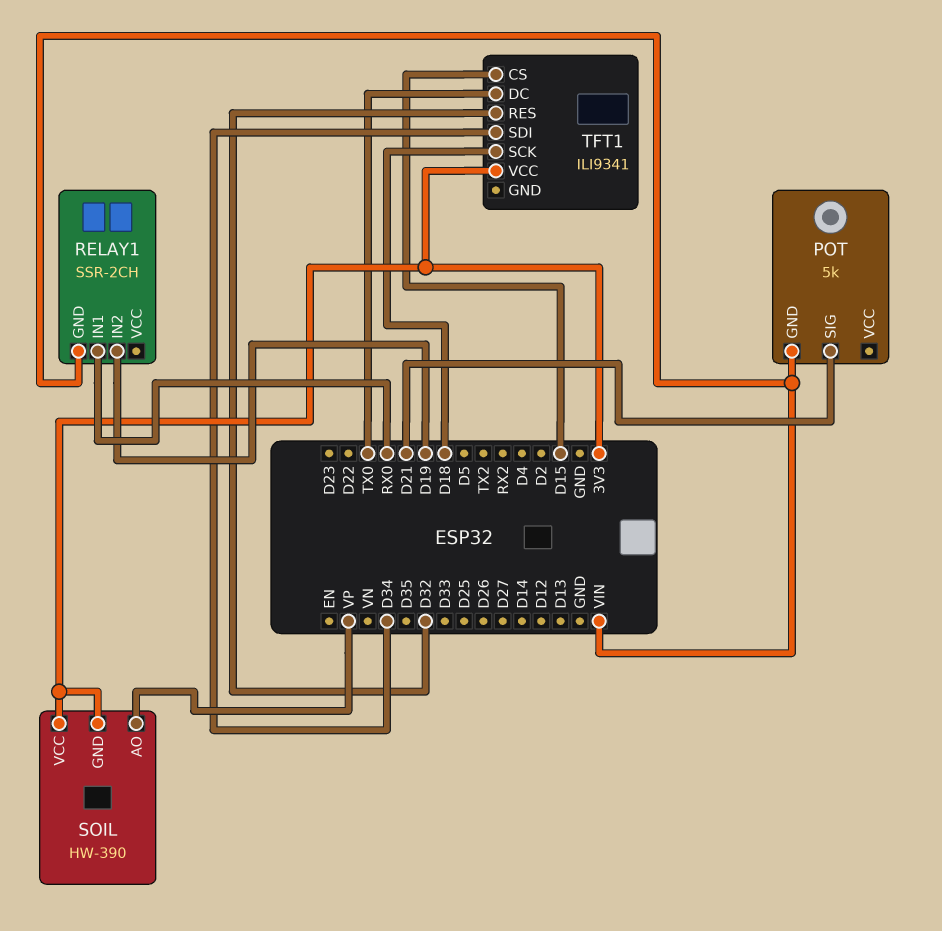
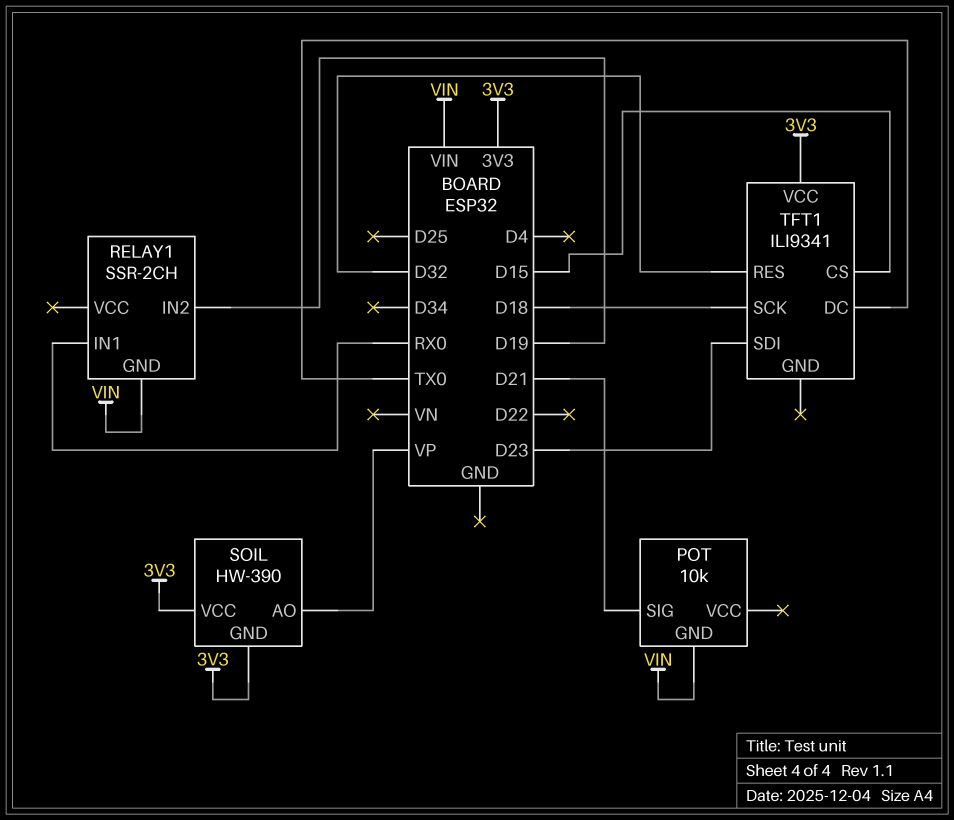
POT: 5k -> 10k
TFT1 pin SDI: D34 -> D23

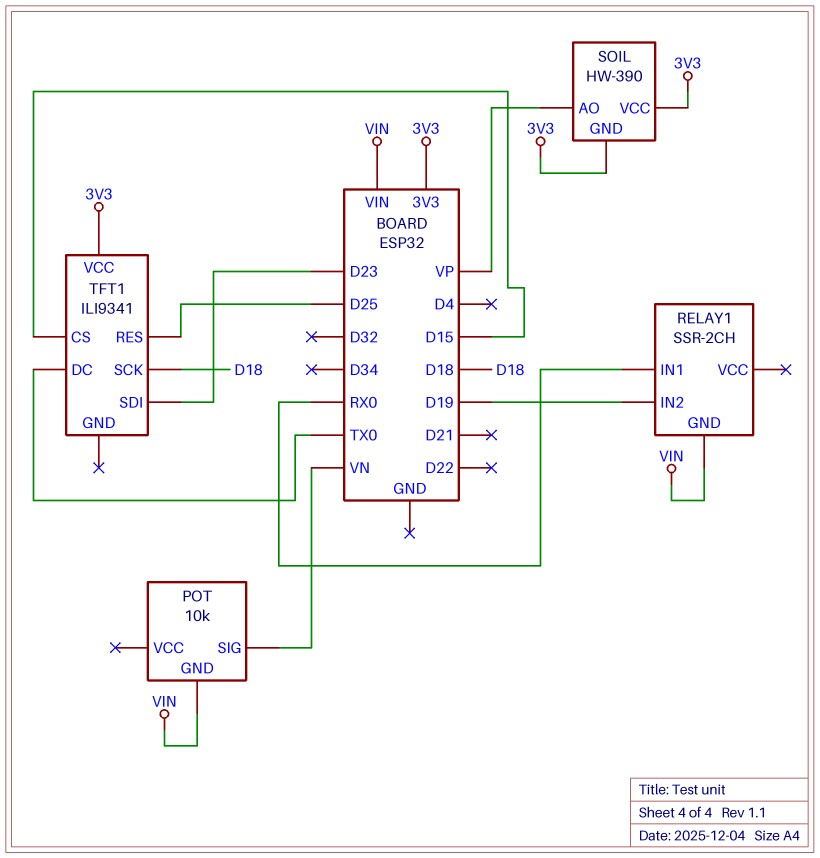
POT pin SIG: D21 -> VN
TFT1 pin RES: D32 -> D25

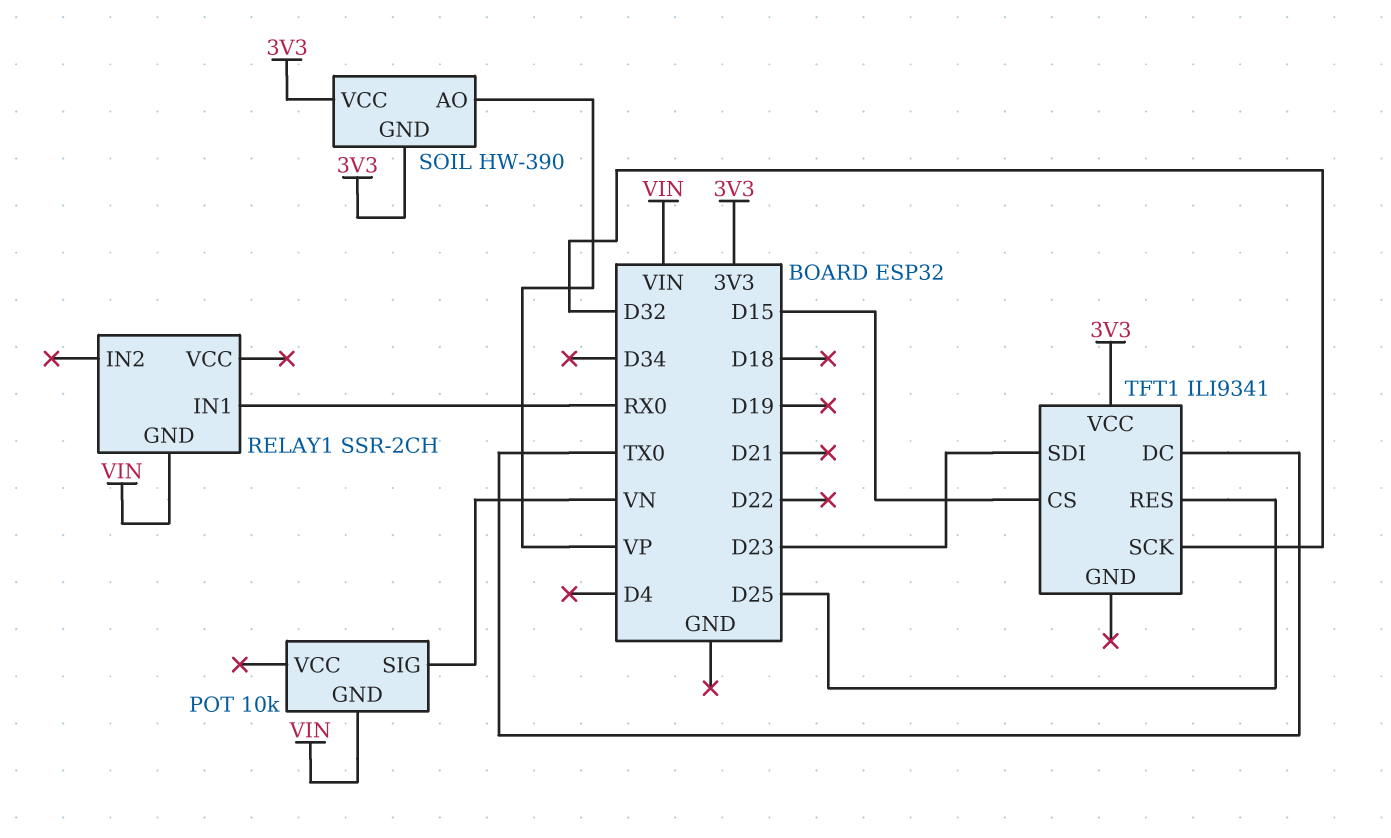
RELAY1 pin IN2: D19 -> none
TFT1 pin SCK: D18 -> D32

